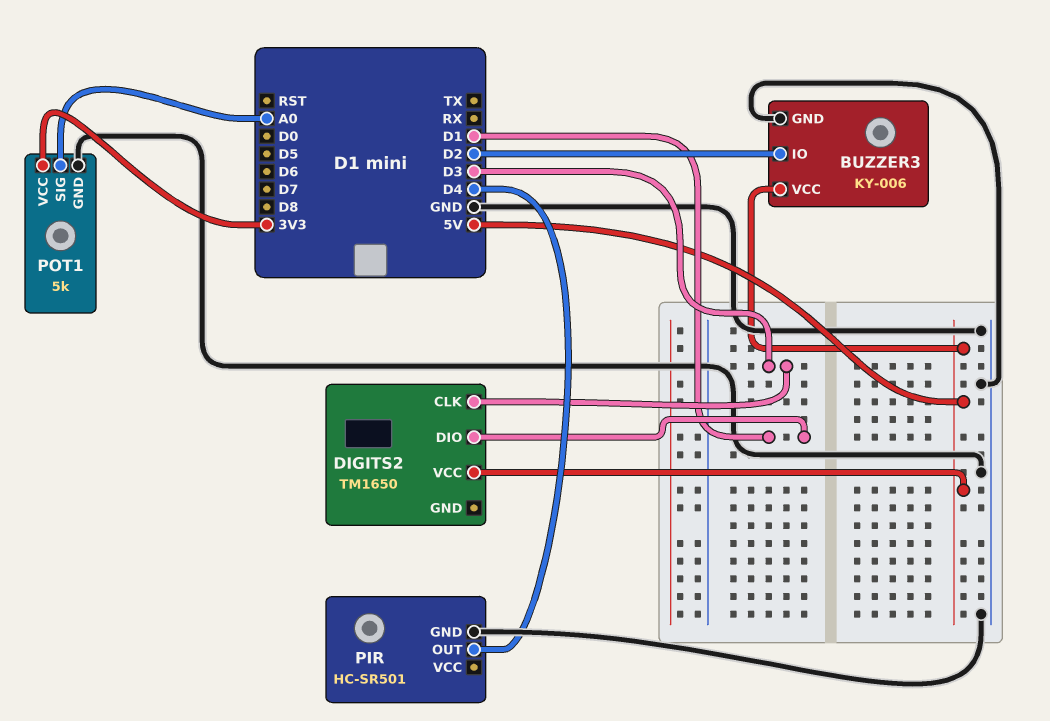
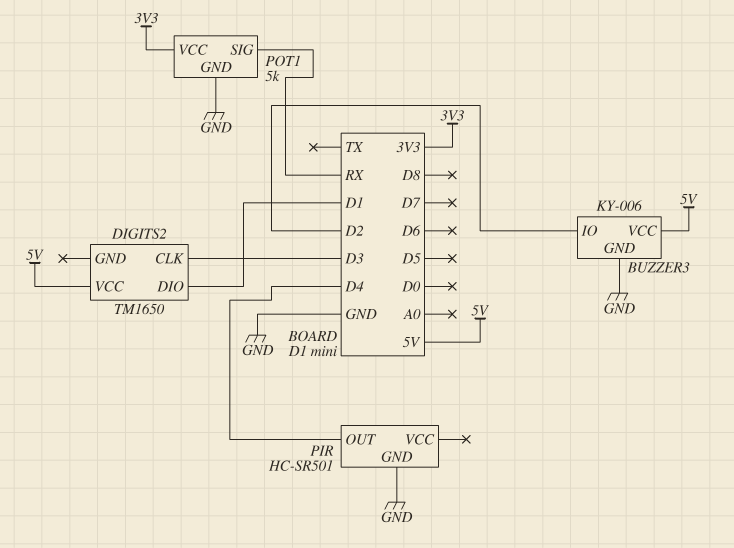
POT1 pin SIG: A0 -> RX

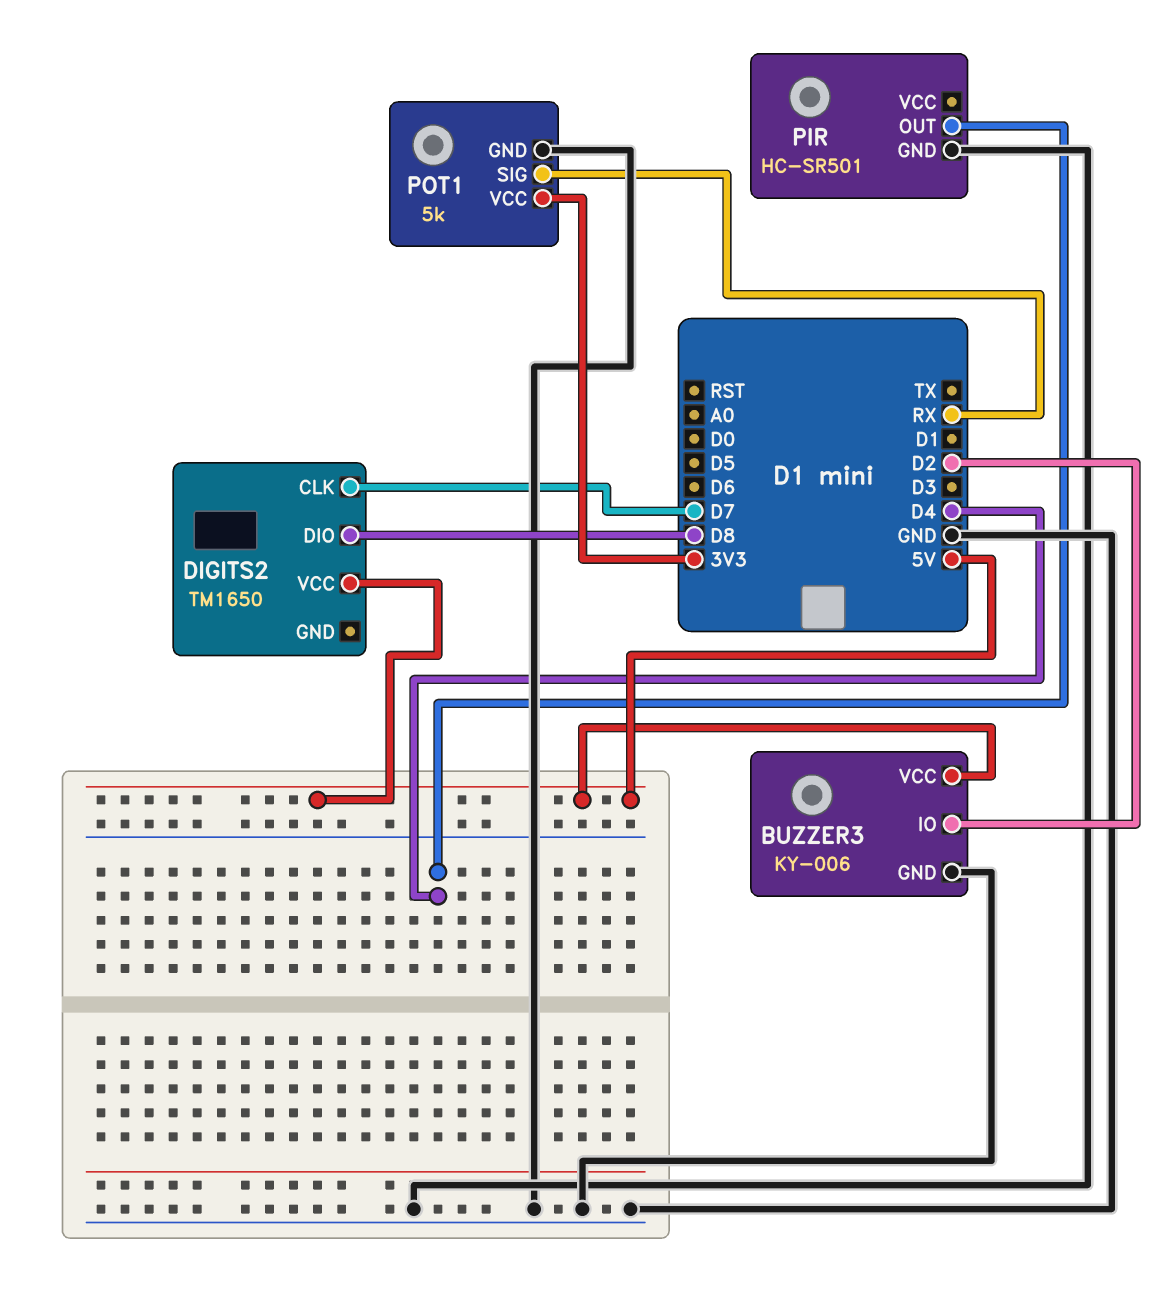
DIGITS2 pin CLK: D3 -> D7
DIGITS2 pin DIO: D1 -> D8

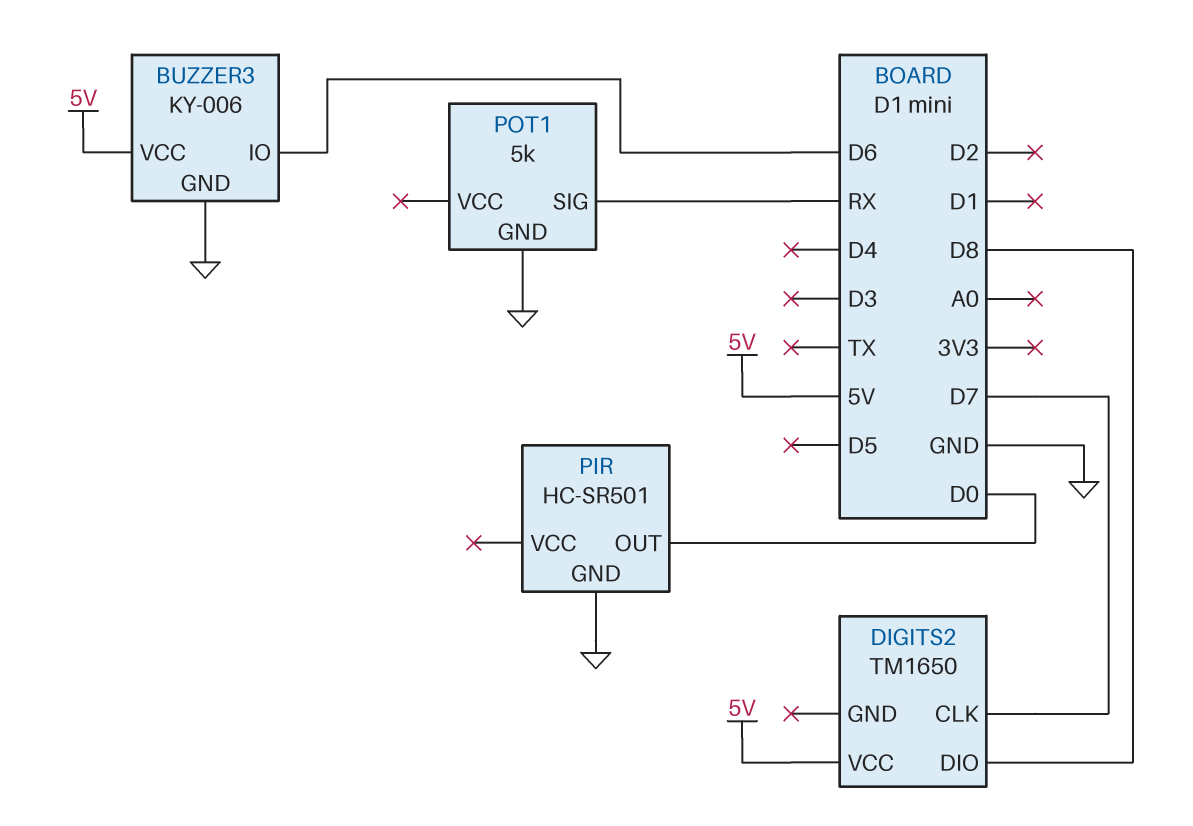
BUZZER3 pin IO: D2 -> D6
PIR pin OUT: D4 -> D0
POT1 pin VCC: 3V3 -> none

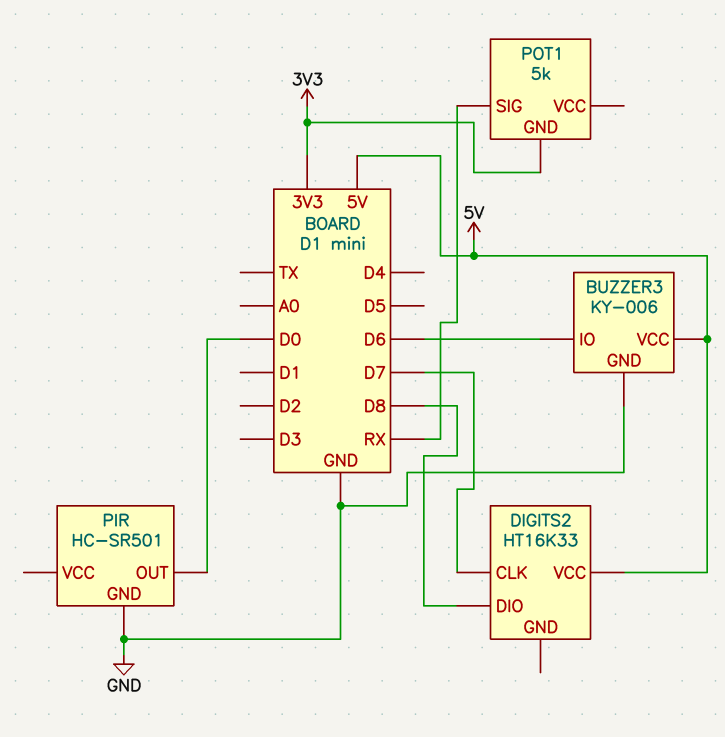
DIGITS2: TM1650 -> HT16K33
POT1 pin GND: GND -> 3V3

